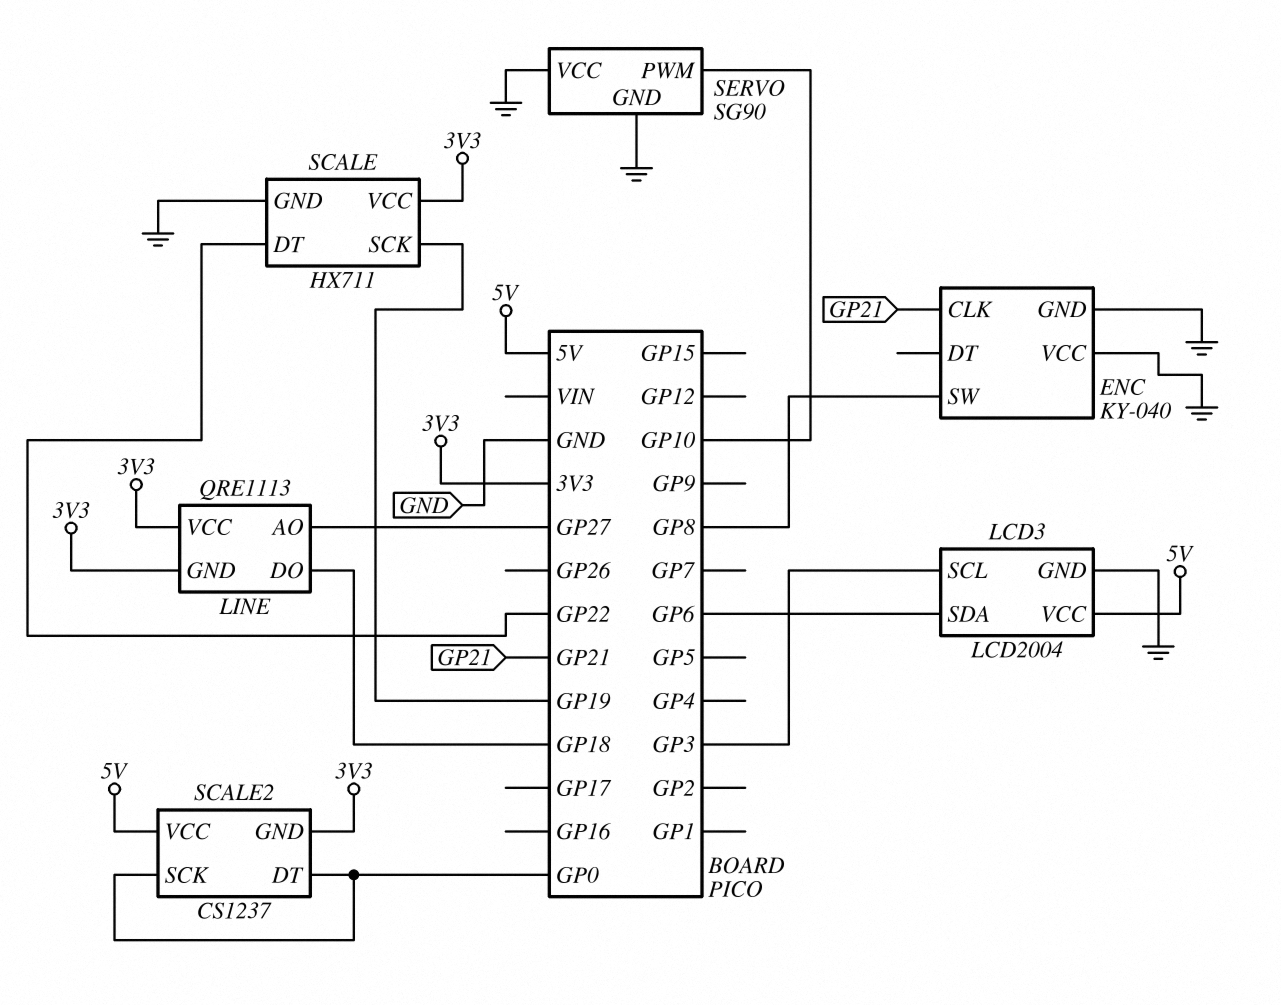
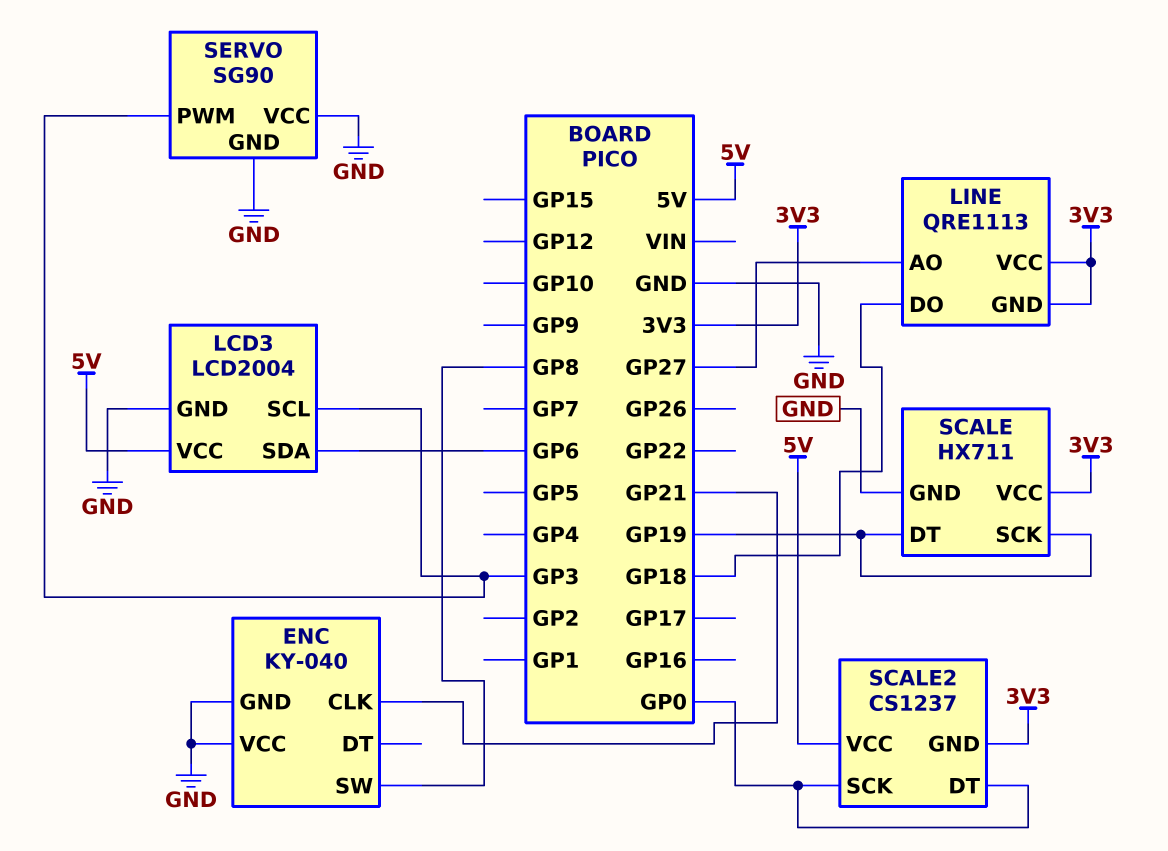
SCALE pin DT: GP22 -> GP19
SERVO pin PWM: GP10 -> GP3

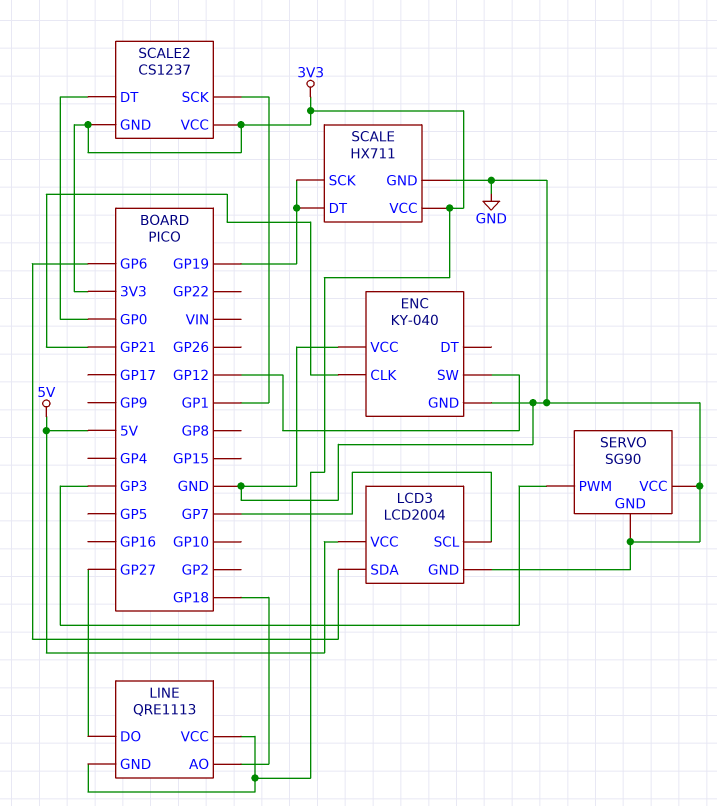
ENC pin SW: GP8 -> GP12
LCD3 pin SCL: GP3 -> GP7
LINE pin AO: GP27 -> GP18
LINE pin DO: GP18 -> GP27
SCALE2 pin SCK: GP0 -> GP1
SCALE2 pin VCC: 5V -> 3V3

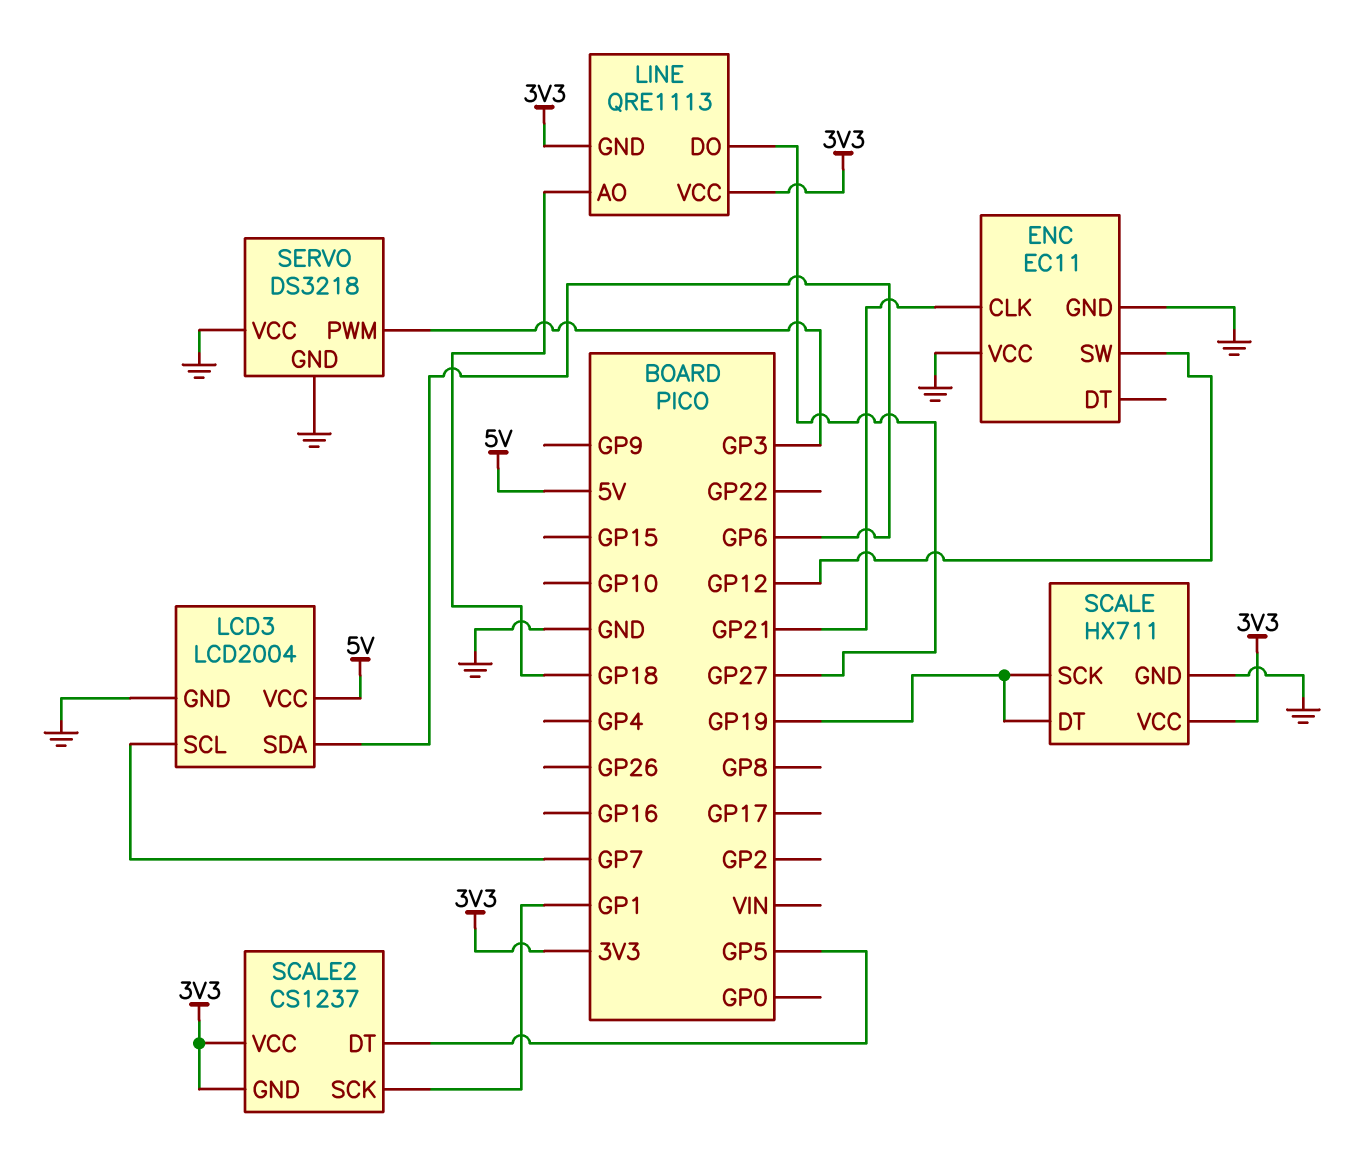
ENC: KY-040 -> EC11
SCALE2 pin DT: GP0 -> GP5
SERVO: SG90 -> DS3218

